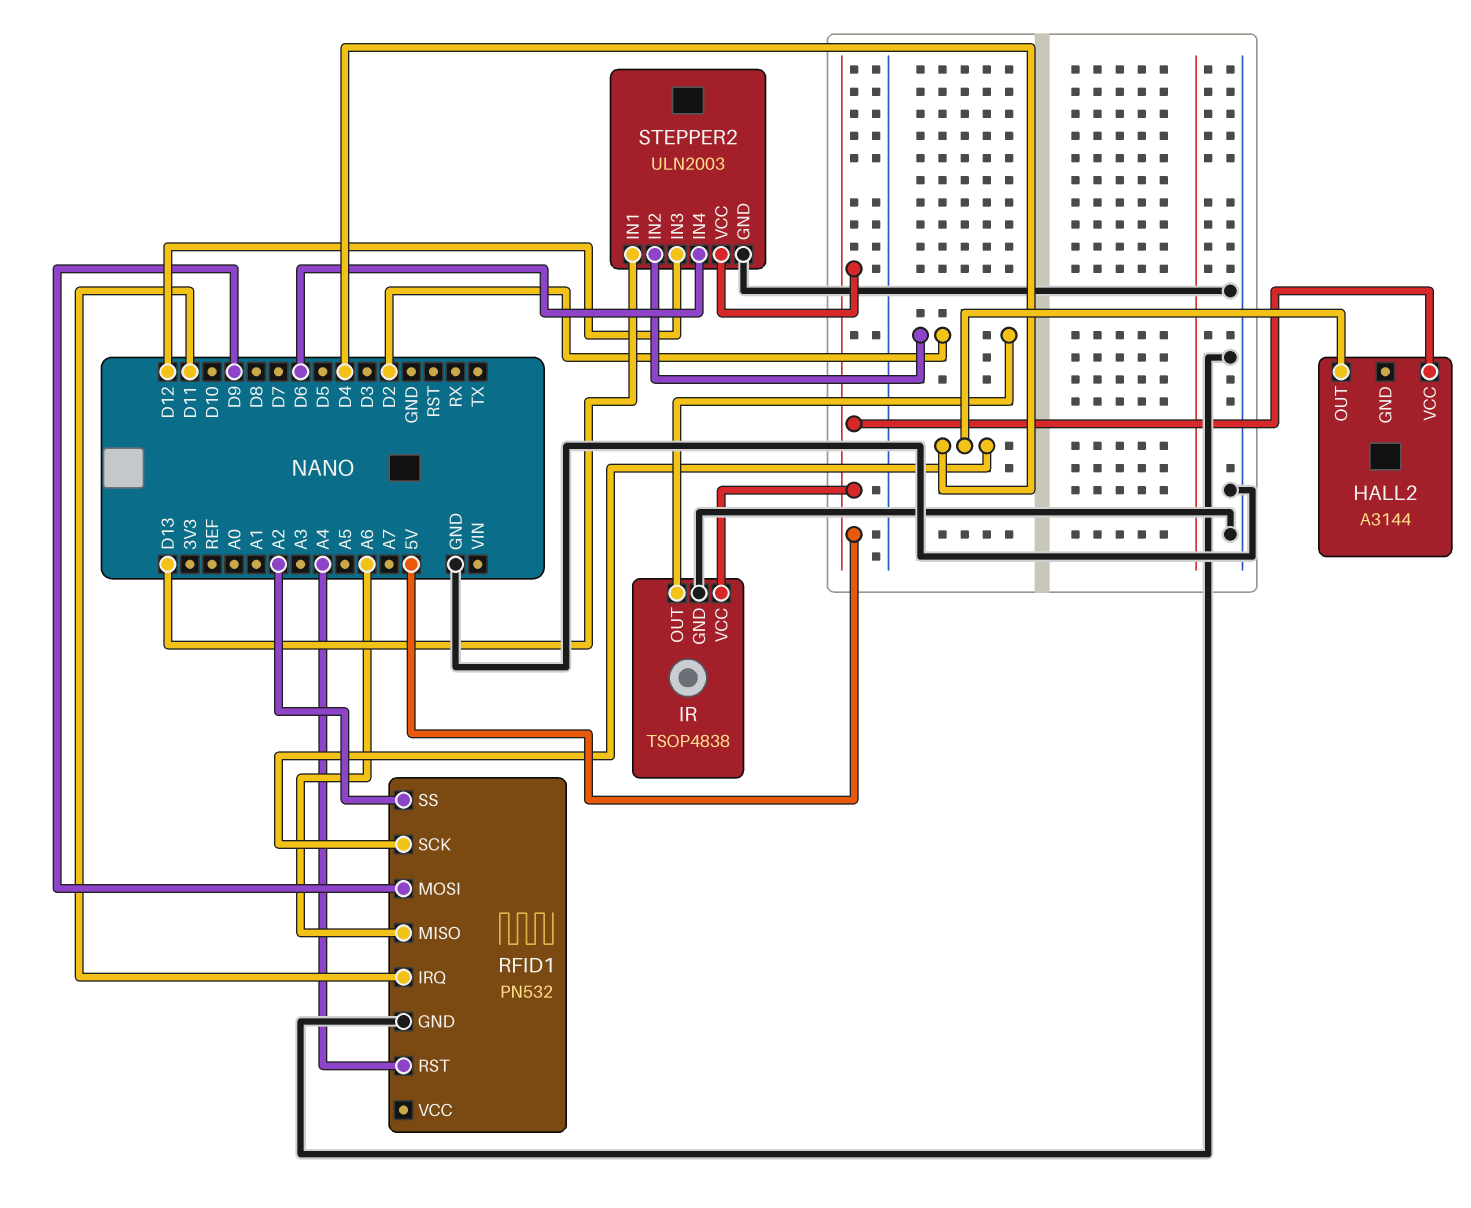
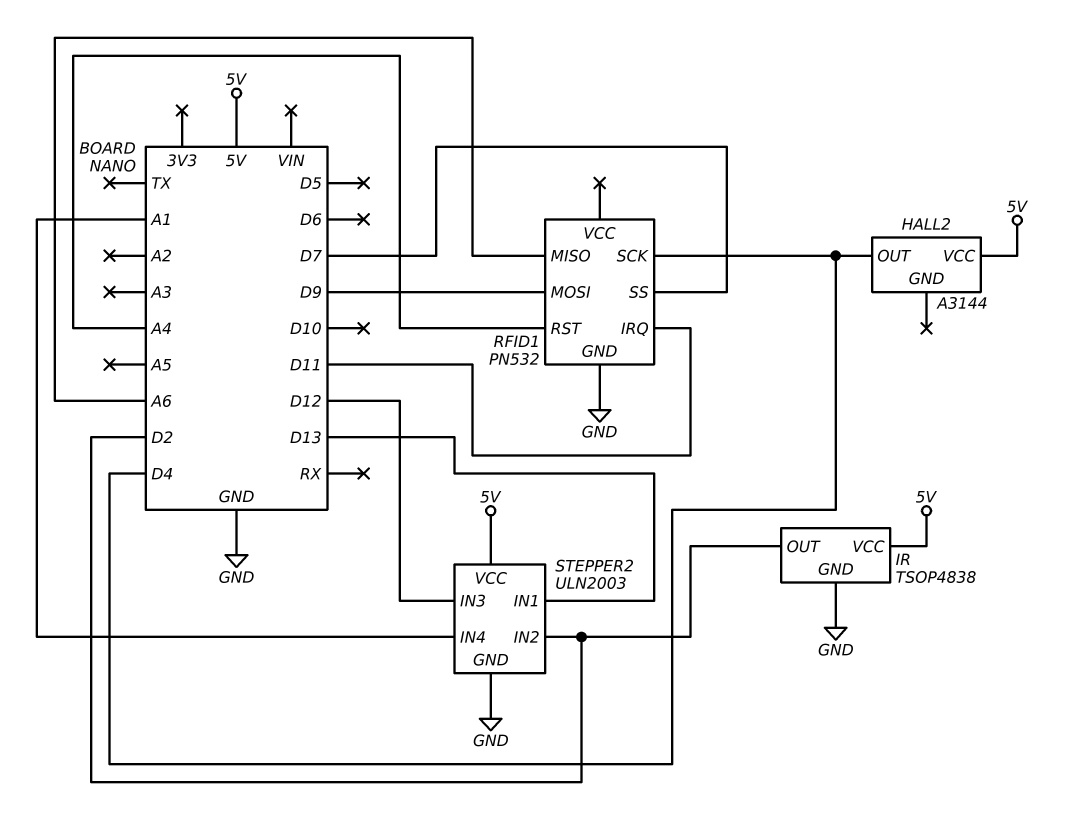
RFID1 pin SS: A2 -> D7
STEPPER2 pin IN4: D6 -> A1

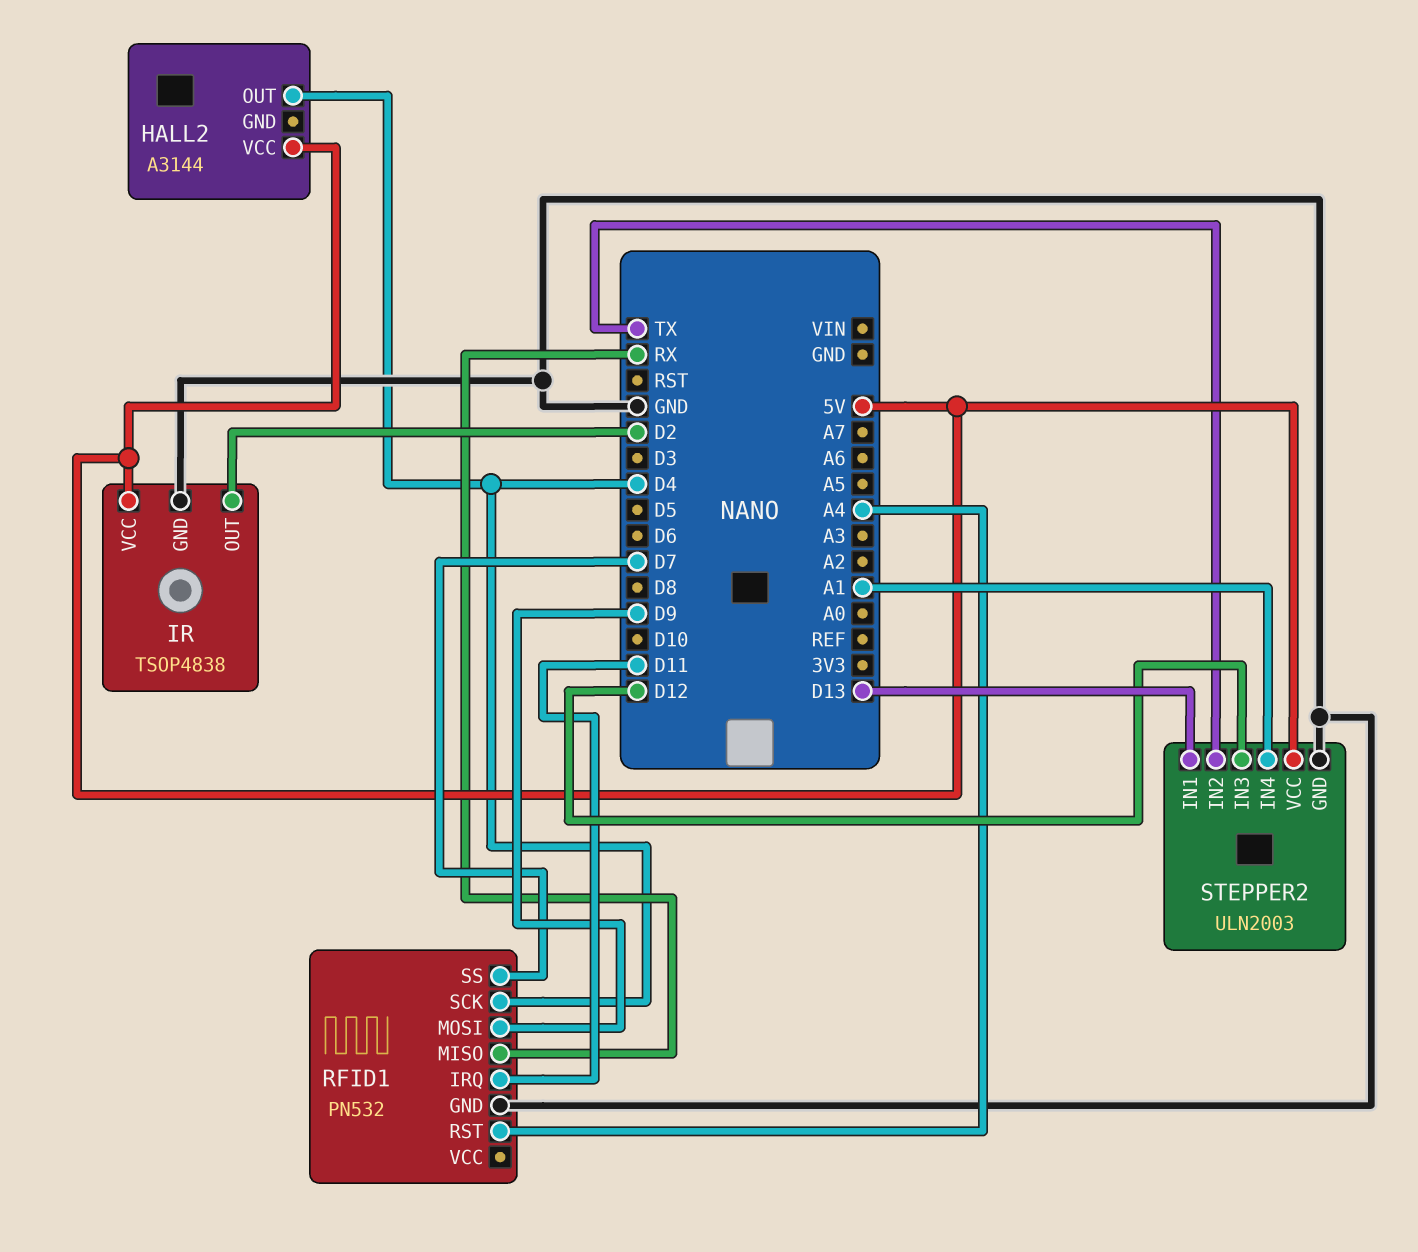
RFID1 pin MISO: A6 -> RX
STEPPER2 pin IN2: D2 -> TX

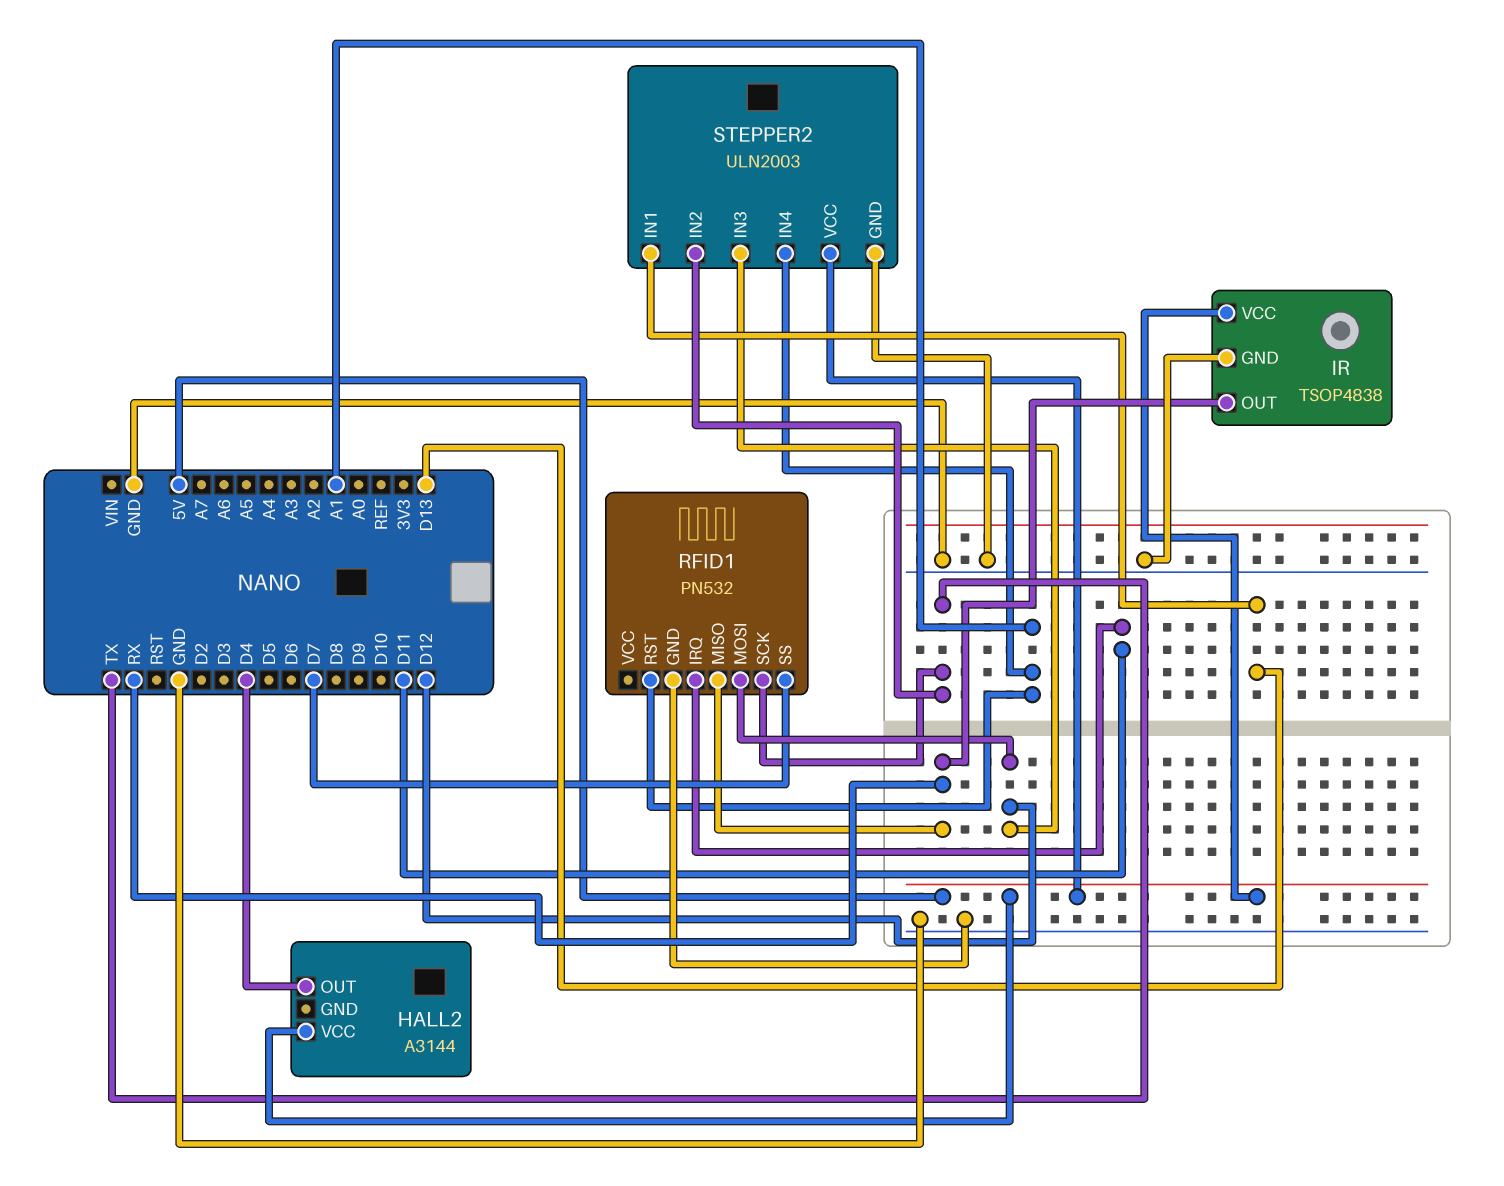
IR pin OUT: D2 -> RX
RFID1 pin MOSI: D9 -> D12
RFID1 pin RST: A4 -> A1
RFID1 pin SCK: D4 -> TX

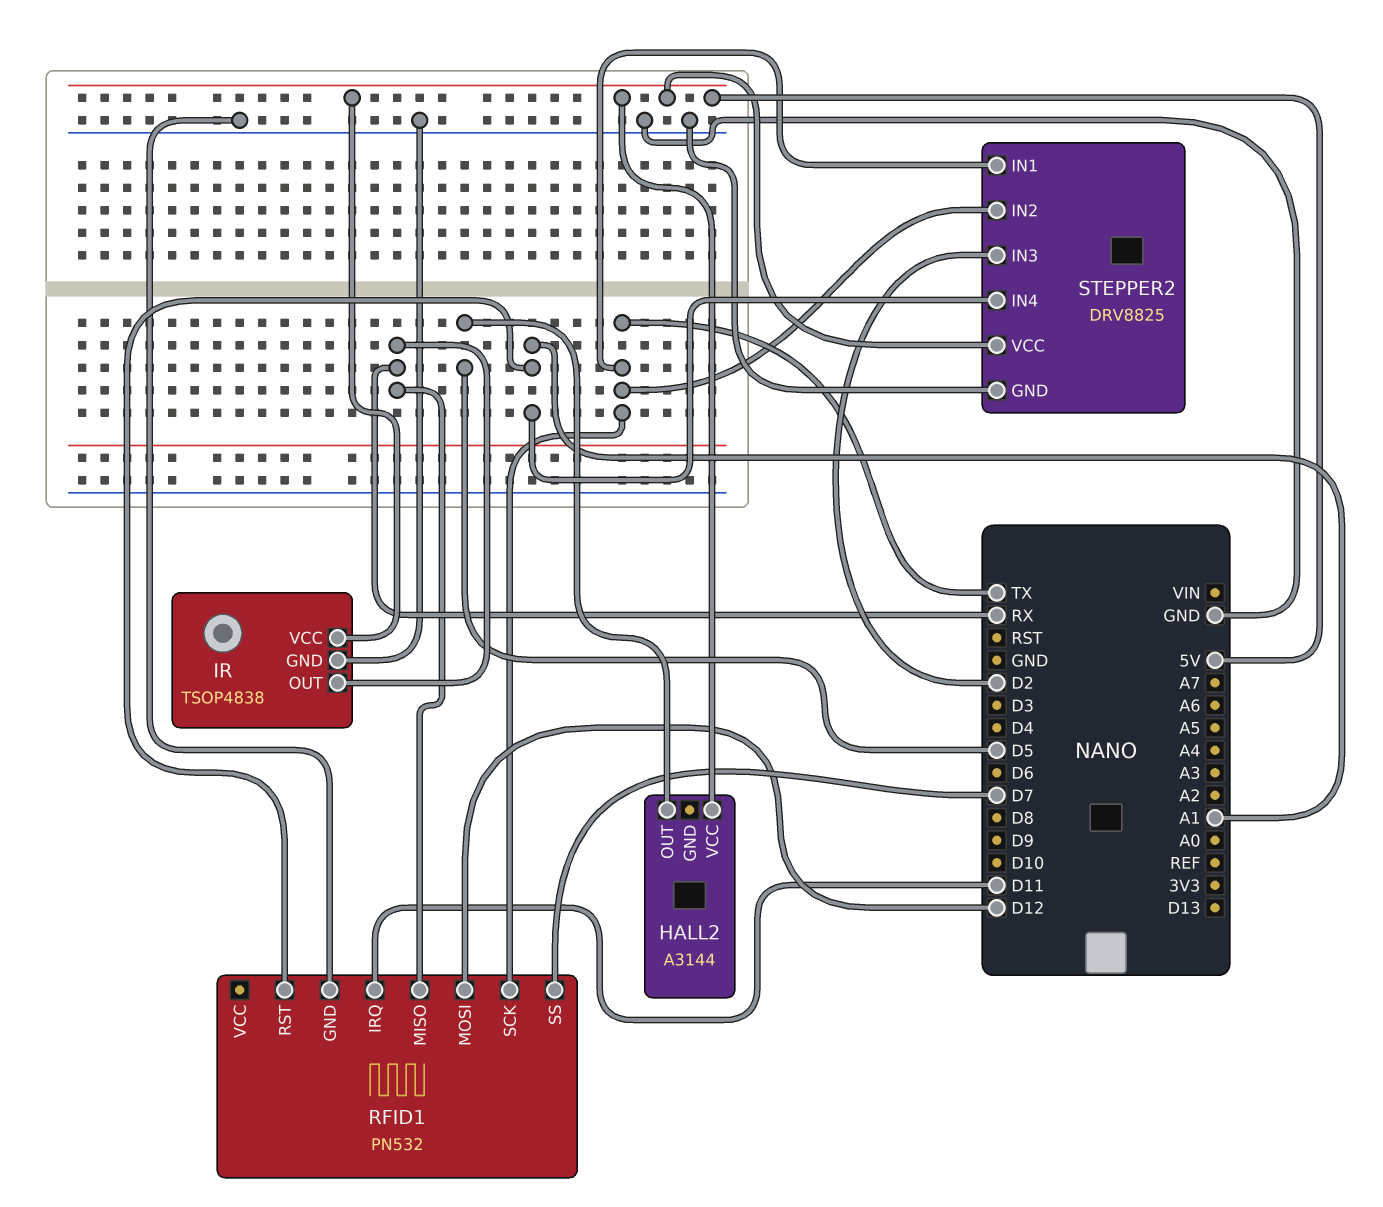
HALL2 pin OUT: D4 -> D5
STEPPER2: ULN2003 -> DRV8825
STEPPER2 pin IN1: D13 -> TX
STEPPER2 pin IN3: D12 -> D2

